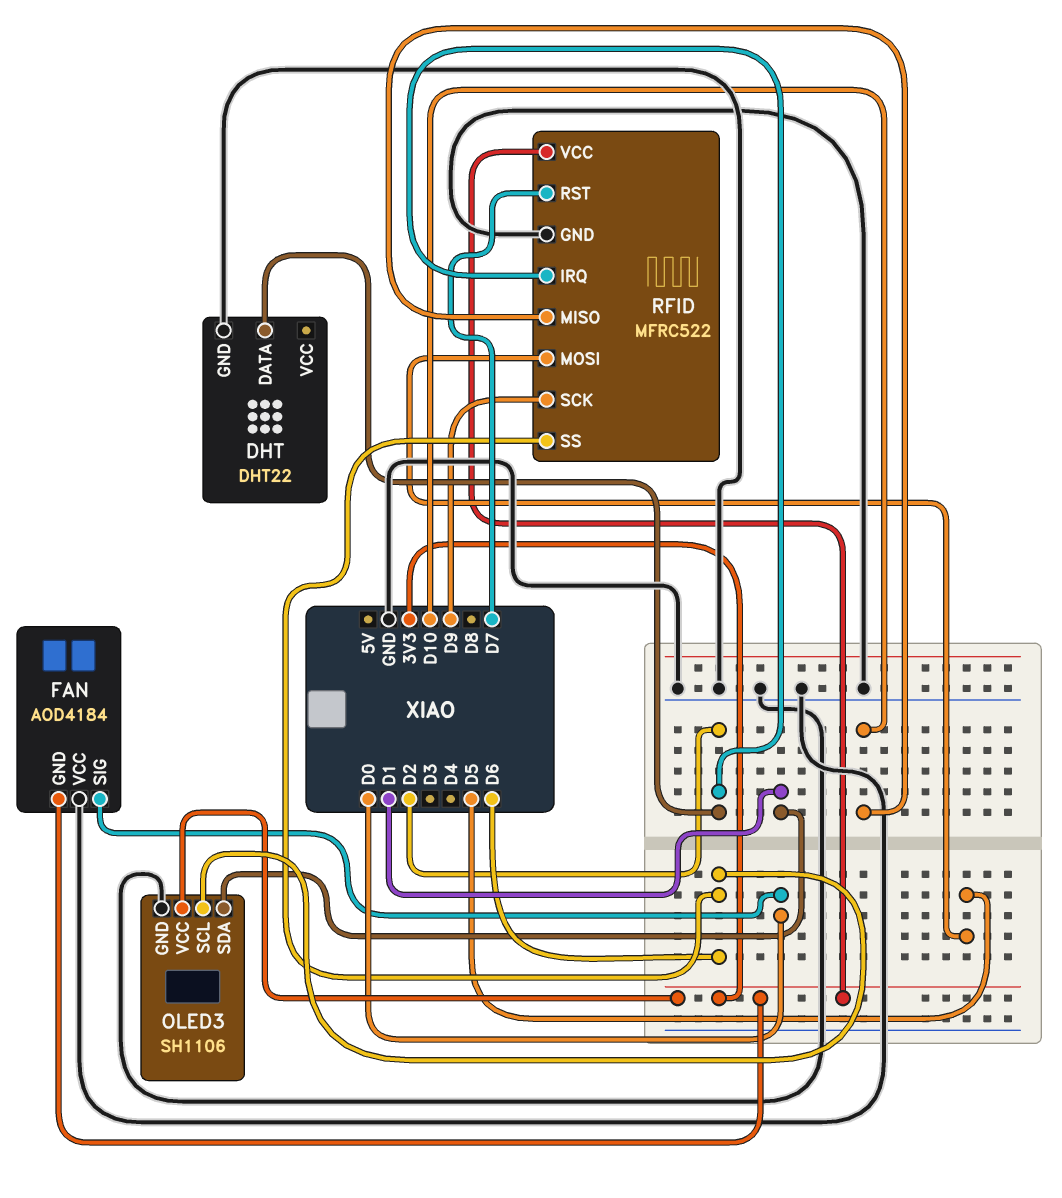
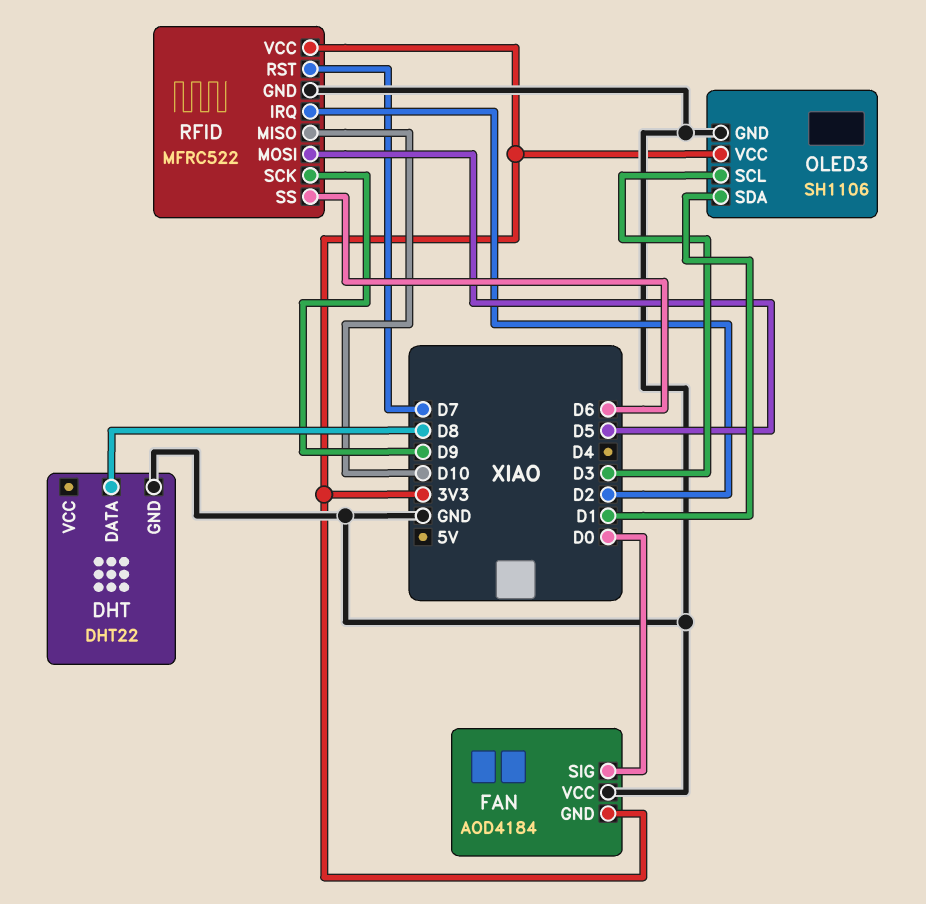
DHT pin DATA: D2 -> D8
OLED3 pin SCL: D6 -> D3

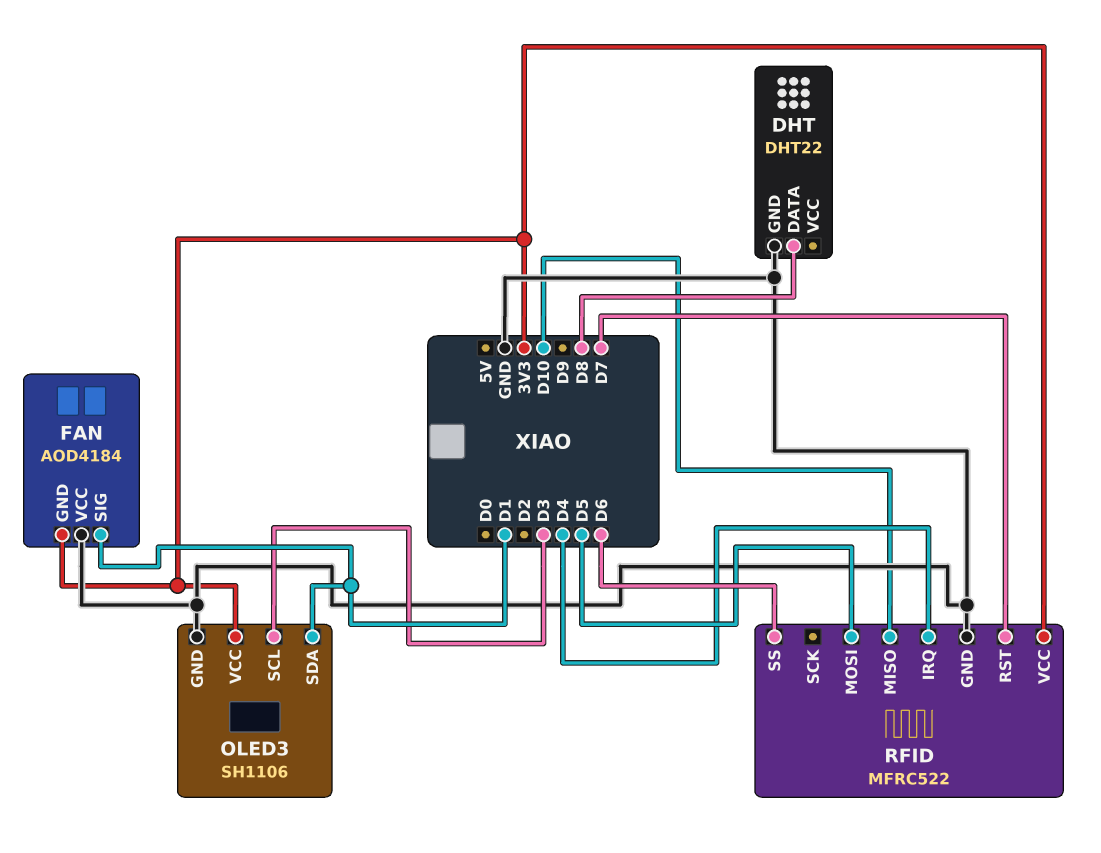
FAN pin SIG: D0 -> D1
RFID pin IRQ: D2 -> D4
RFID pin SCK: D9 -> none

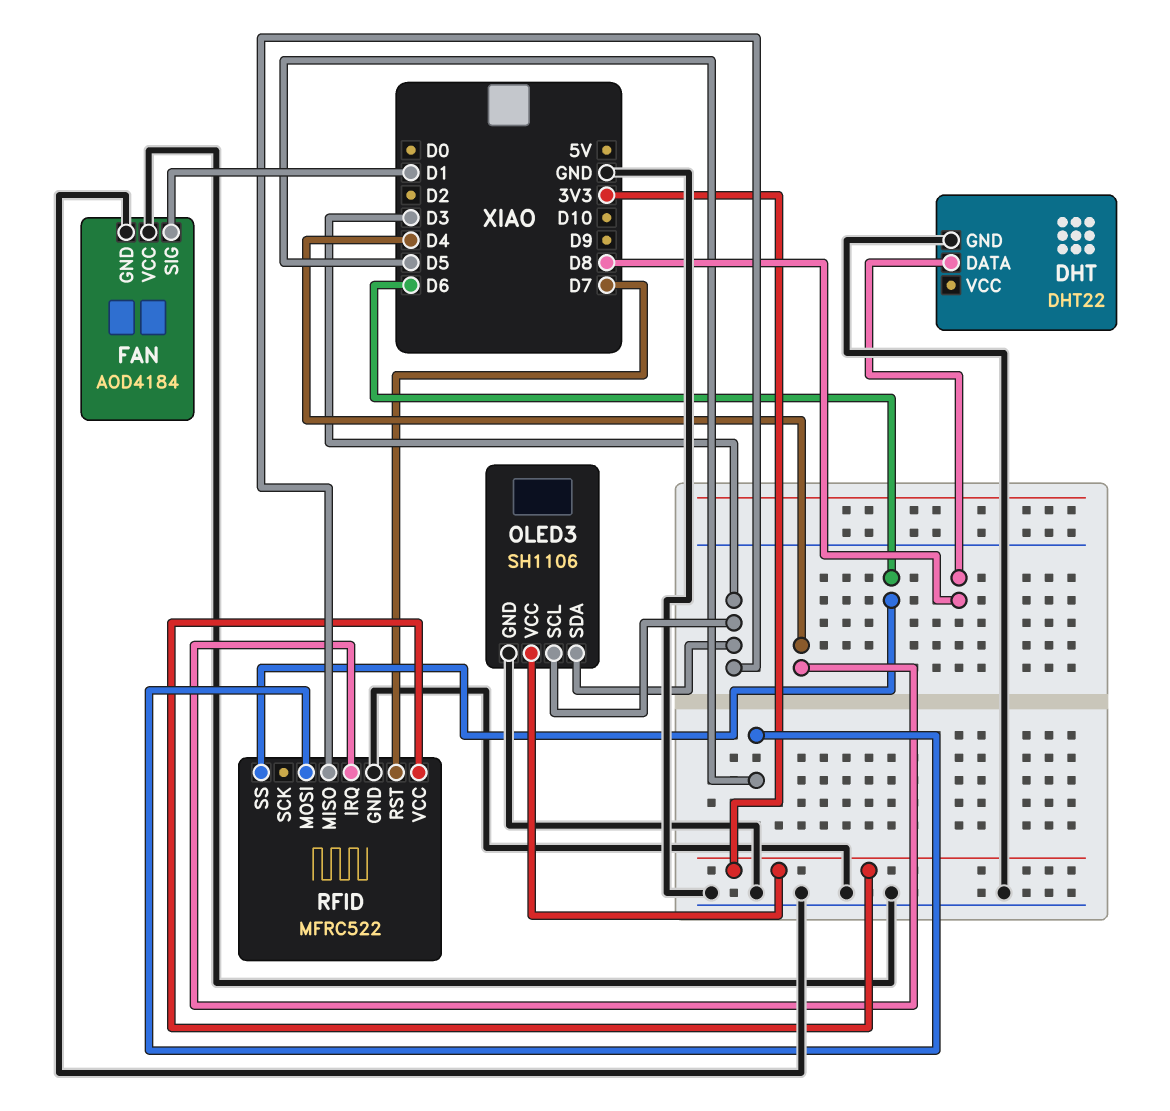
FAN pin GND: 3V3 -> GND
OLED3 pin SDA: D1 -> D3
RFID pin MISO: D10 -> D3

